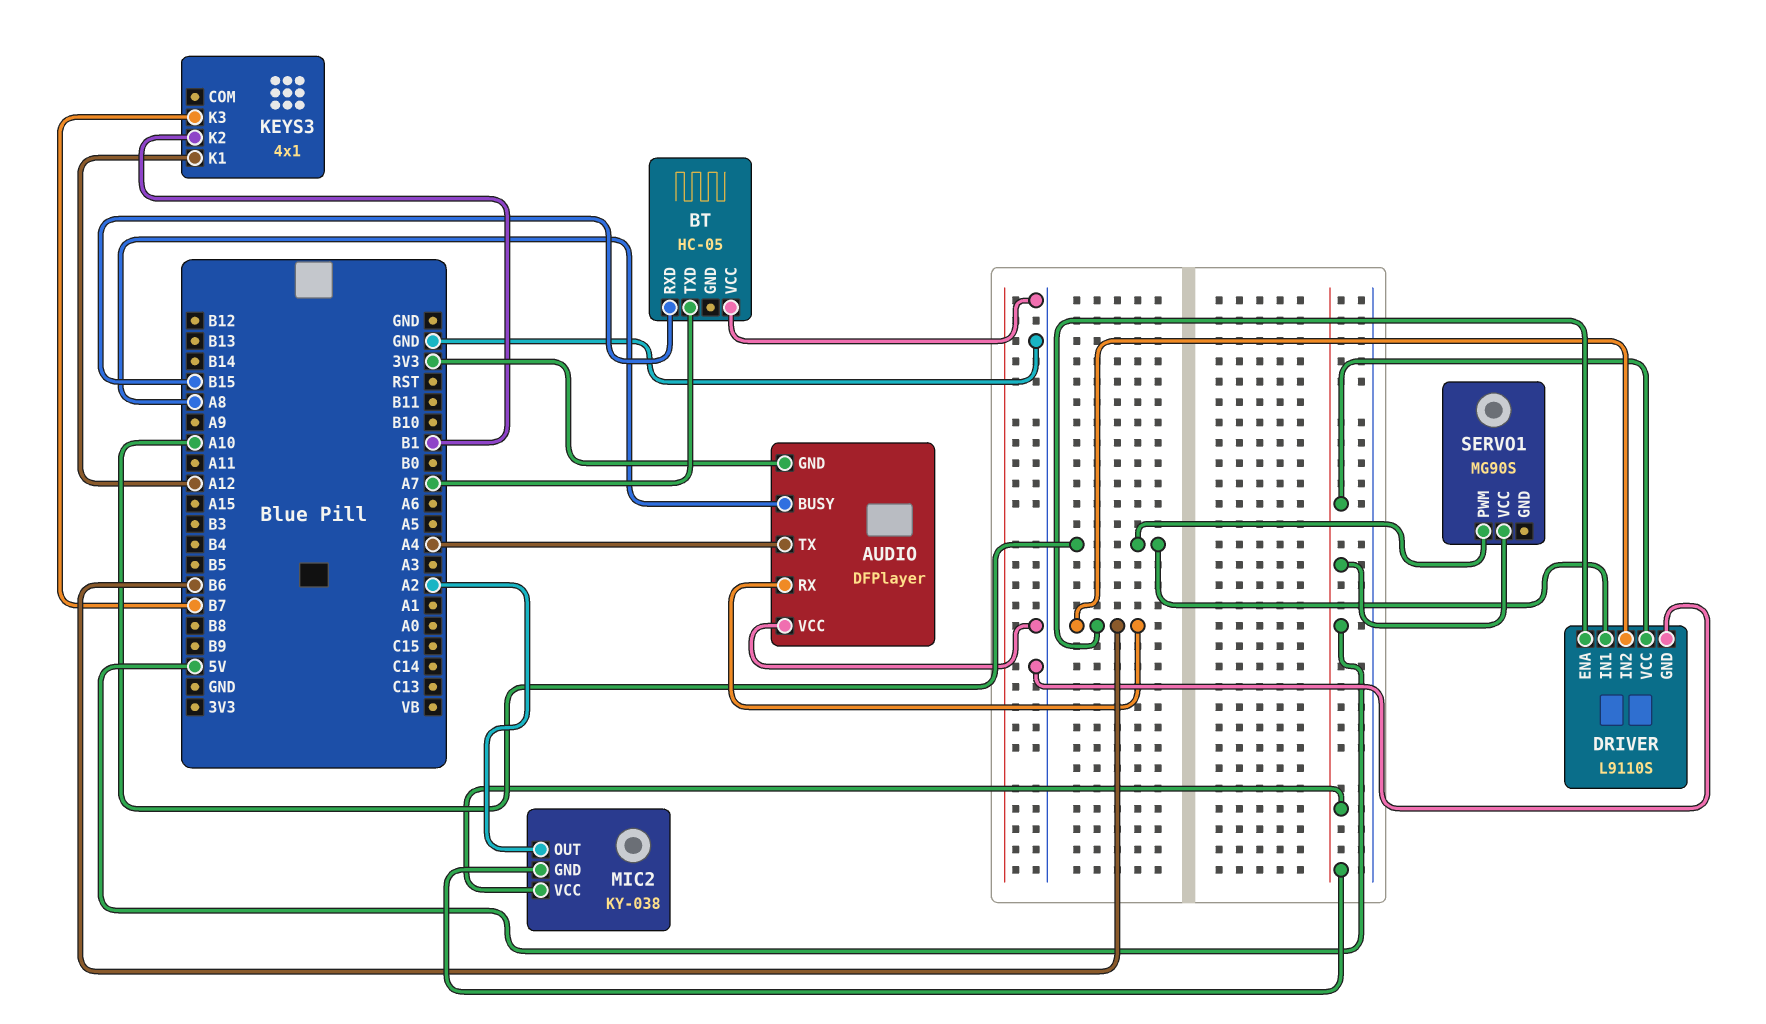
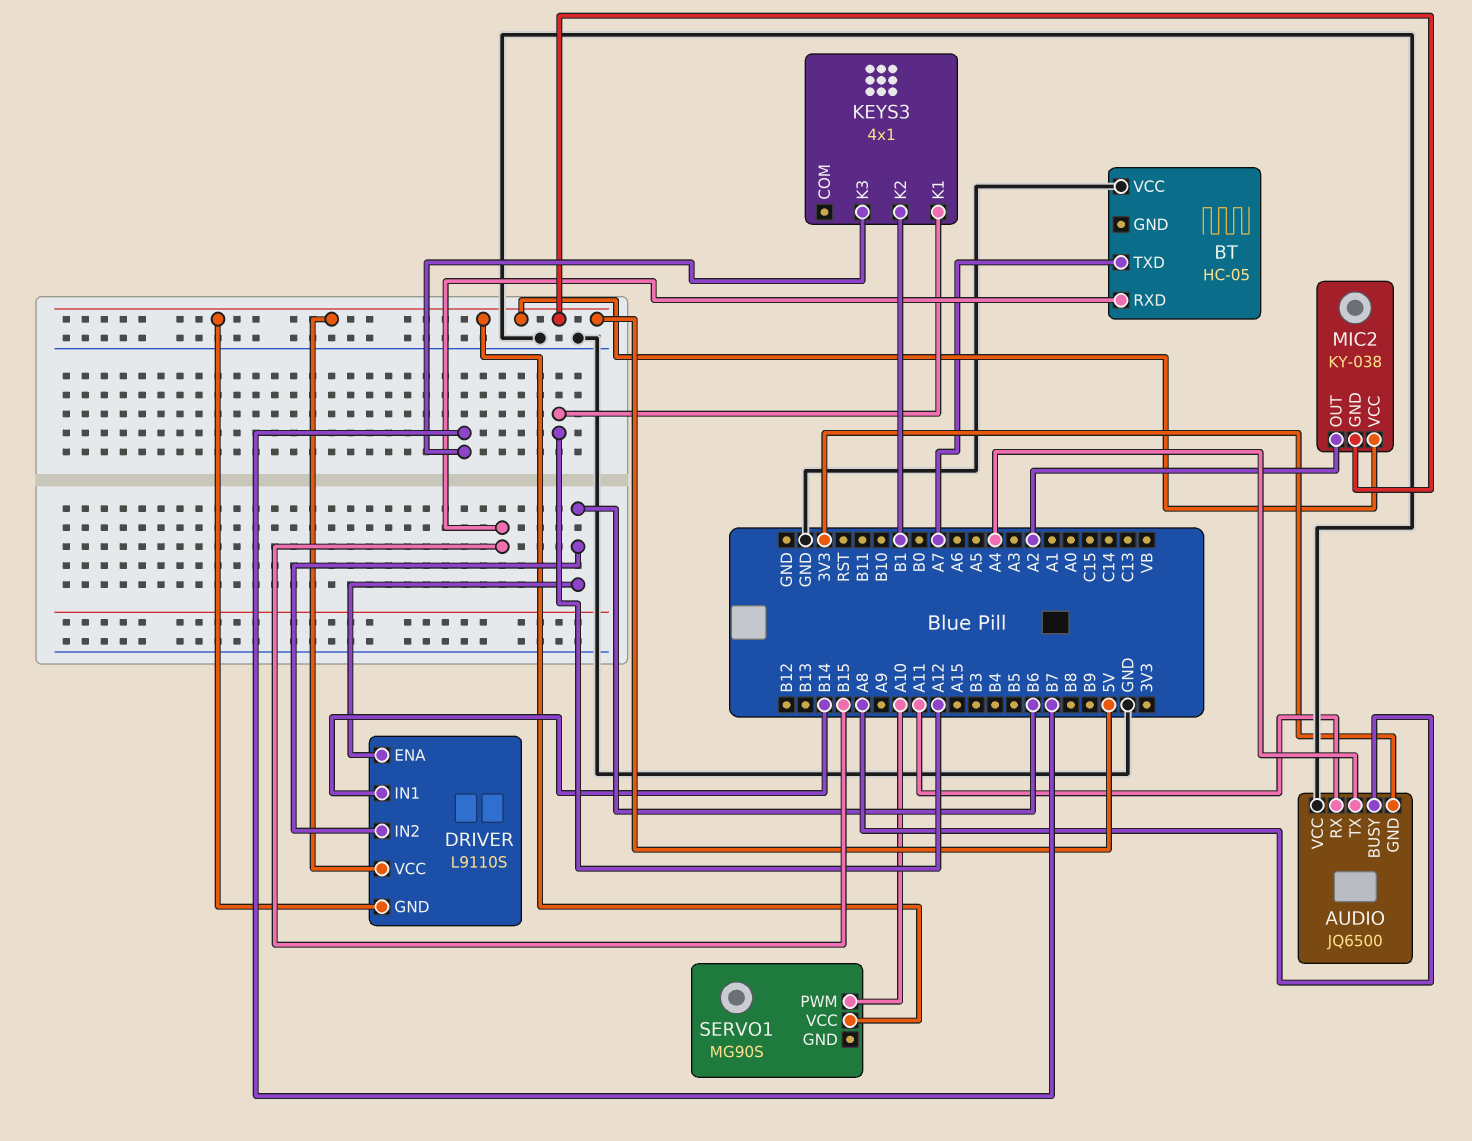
AUDIO: DFPlayer -> JQ6500
AUDIO pin RX: B6 -> A11
DRIVER pin GND: GND -> 5V
DRIVER pin IN1: A10 -> B14

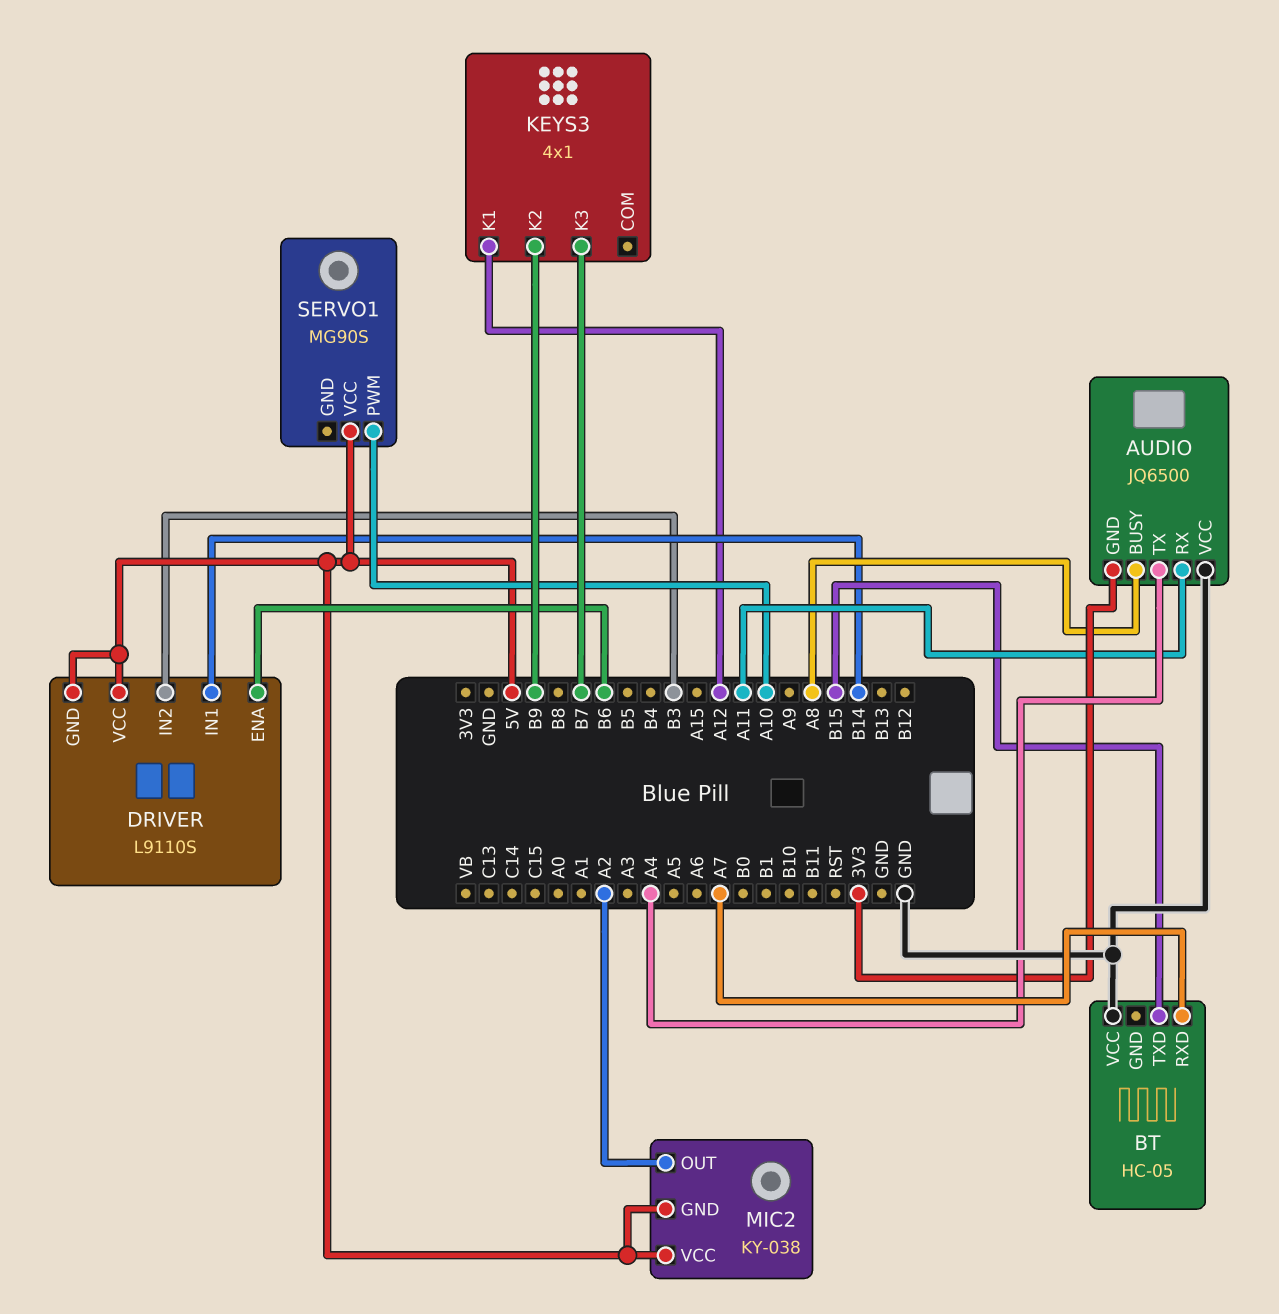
BT pin RXD: B15 -> A7
BT pin TXD: A7 -> B15
DRIVER pin IN2: B6 -> B3
KEYS3 pin K2: B1 -> B9

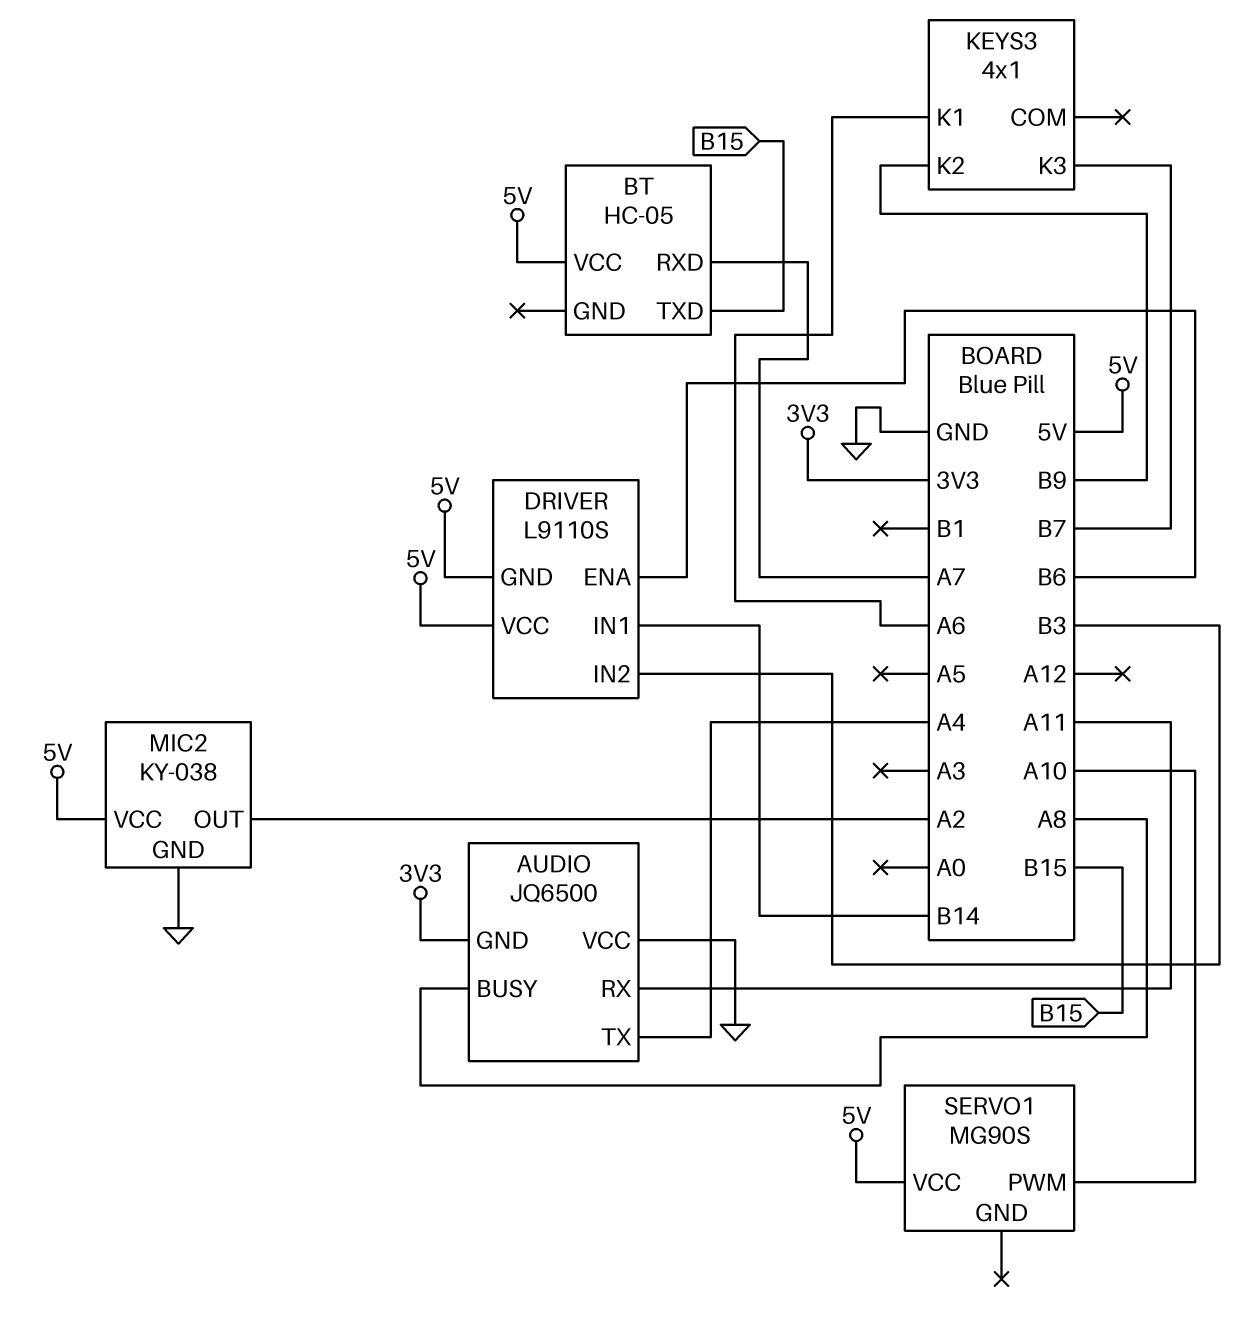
BT pin VCC: GND -> 5V
KEYS3 pin K1: A12 -> A6
MIC2 pin GND: 5V -> GND

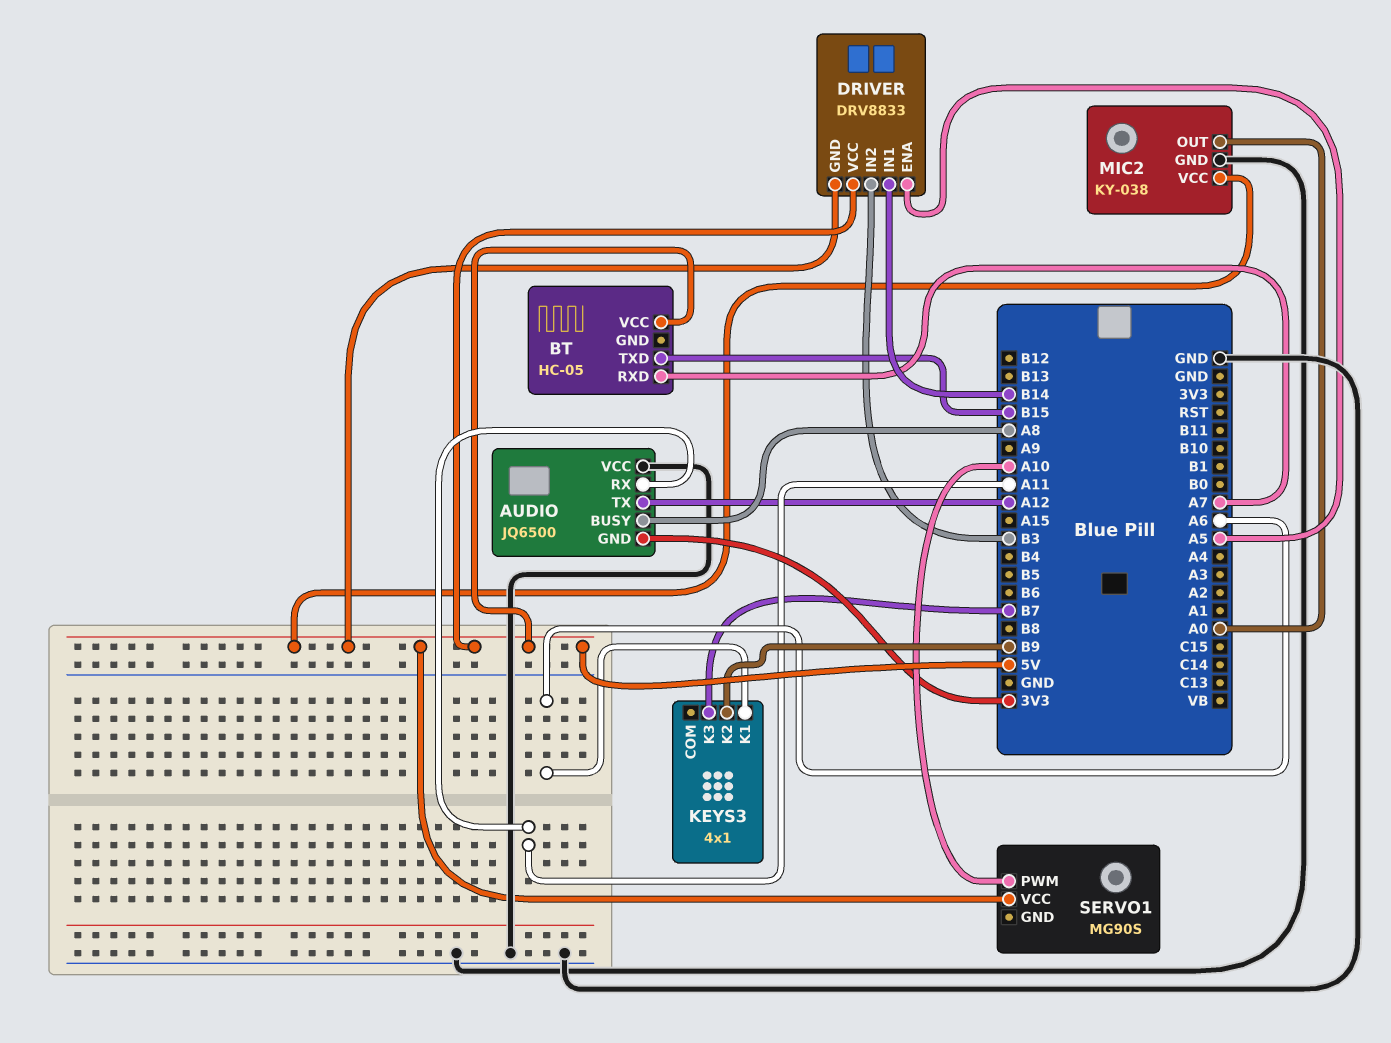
AUDIO pin TX: A4 -> A12
DRIVER: L9110S -> DRV8833
DRIVER pin ENA: B6 -> A5
MIC2 pin OUT: A2 -> A0

